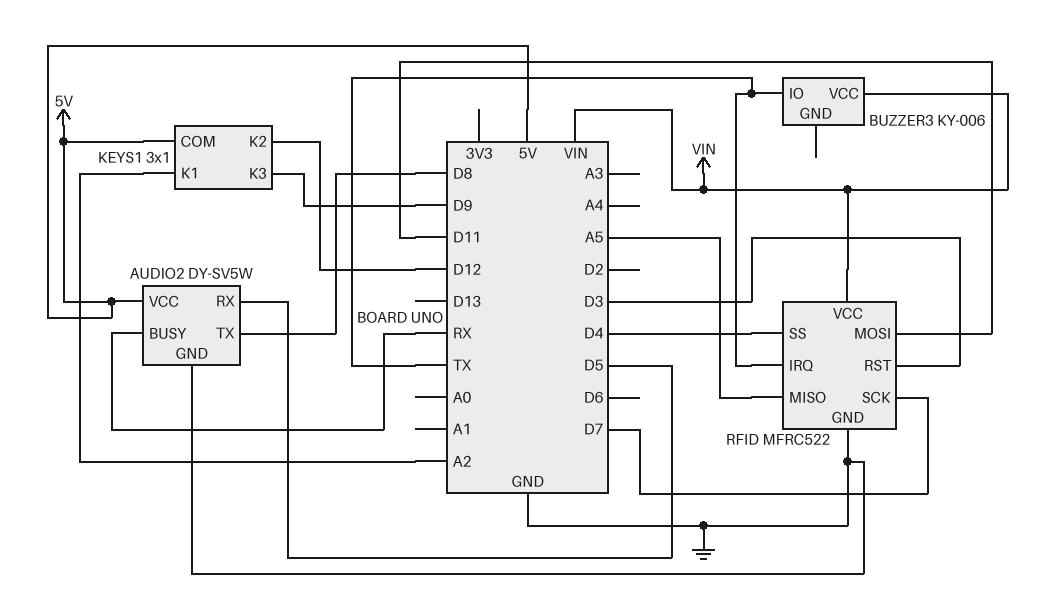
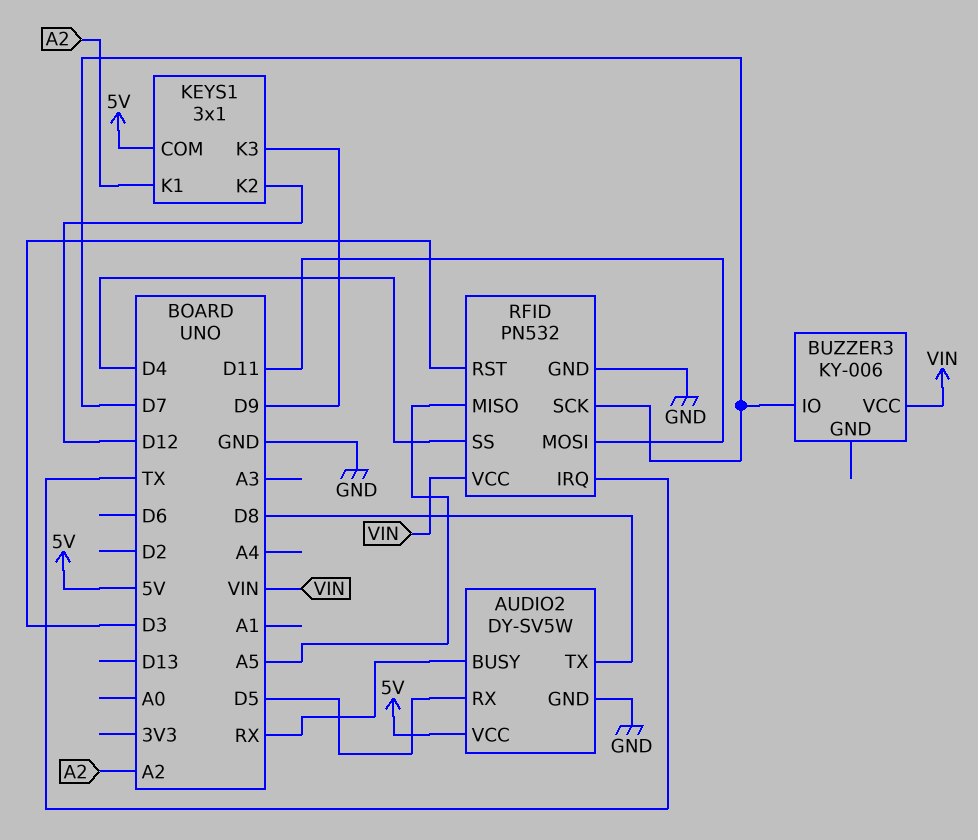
BUZZER3 pin IO: TX -> D7
RFID: MFRC522 -> PN532

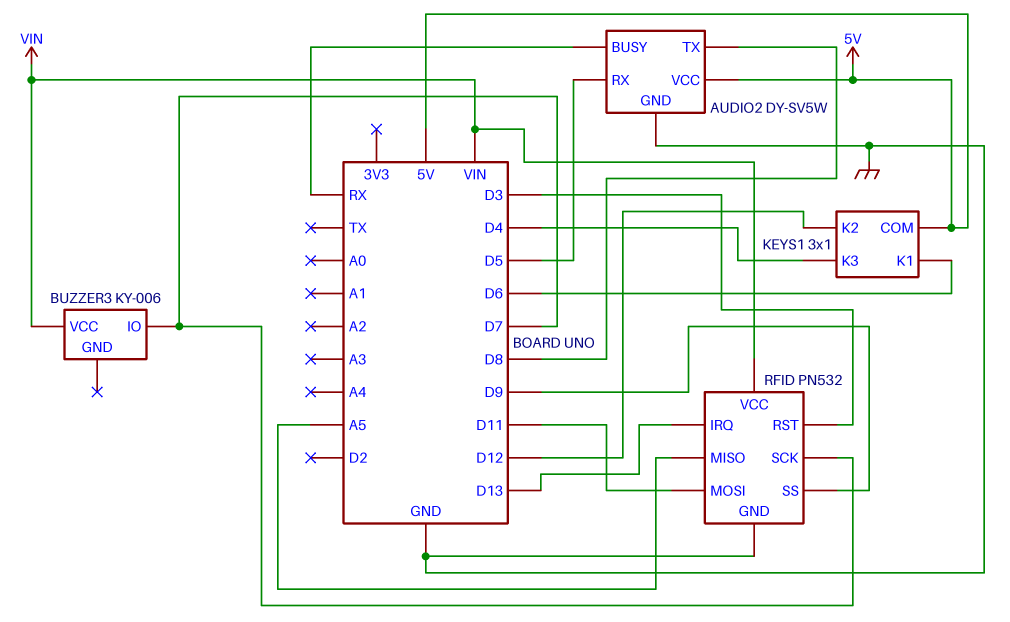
KEYS1 pin K1: A2 -> D6
KEYS1 pin K3: D9 -> D4
RFID pin IRQ: TX -> D13
RFID pin SS: D4 -> D9

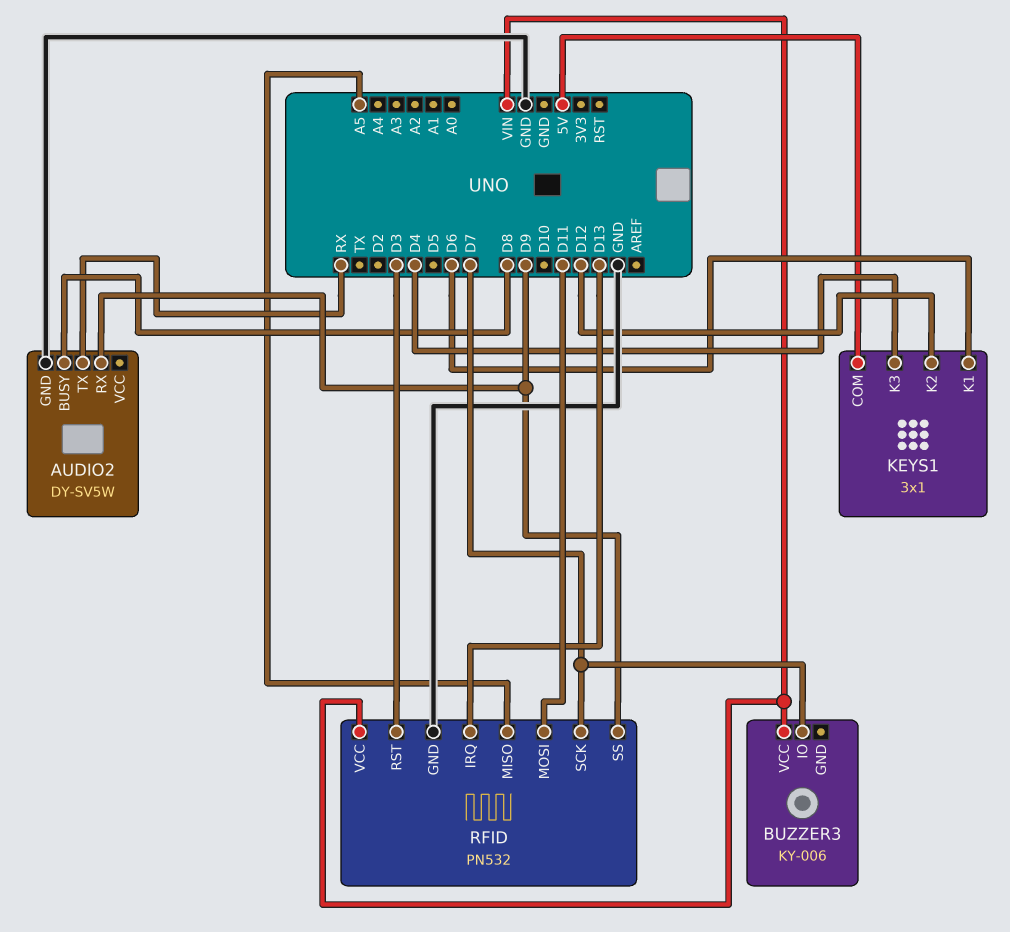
AUDIO2 pin BUSY: RX -> D8
AUDIO2 pin RX: D5 -> D9
AUDIO2 pin TX: D8 -> RX
AUDIO2 pin VCC: 5V -> none

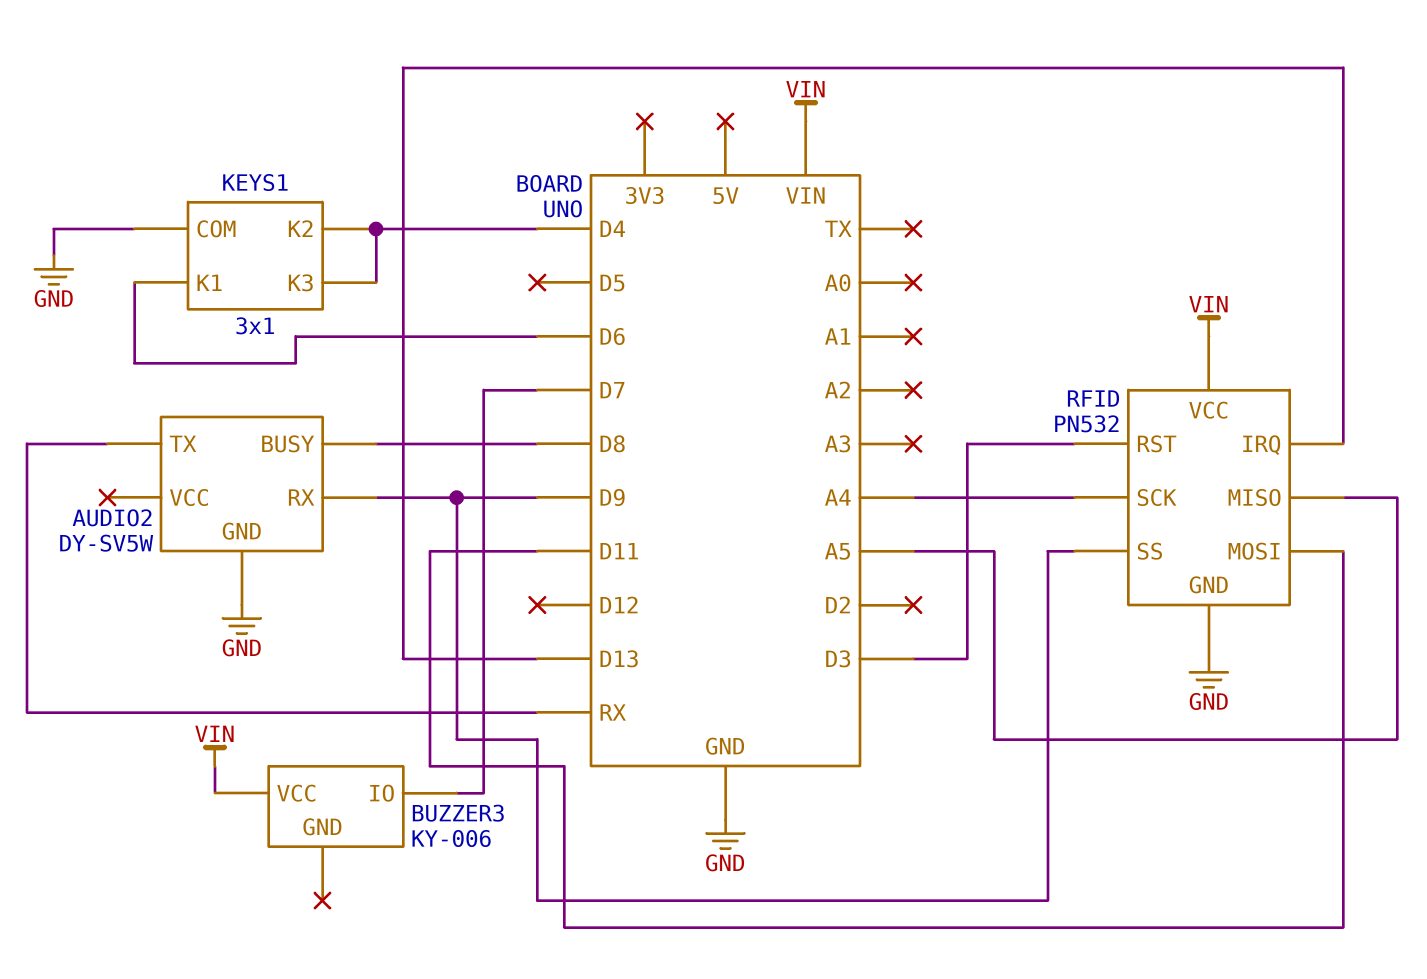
KEYS1 pin COM: 5V -> GND
KEYS1 pin K2: D12 -> D4
RFID pin SCK: D7 -> A4

